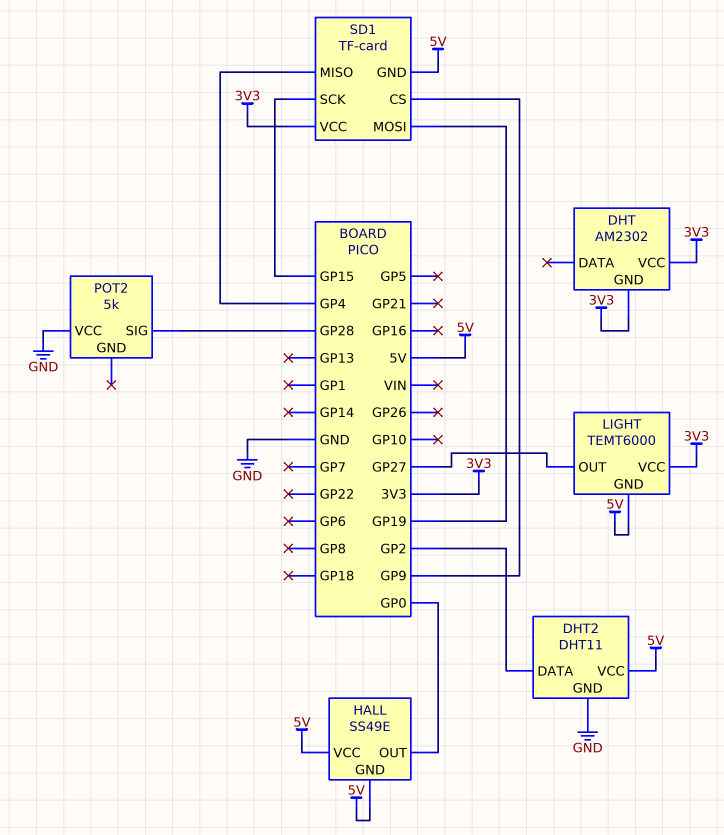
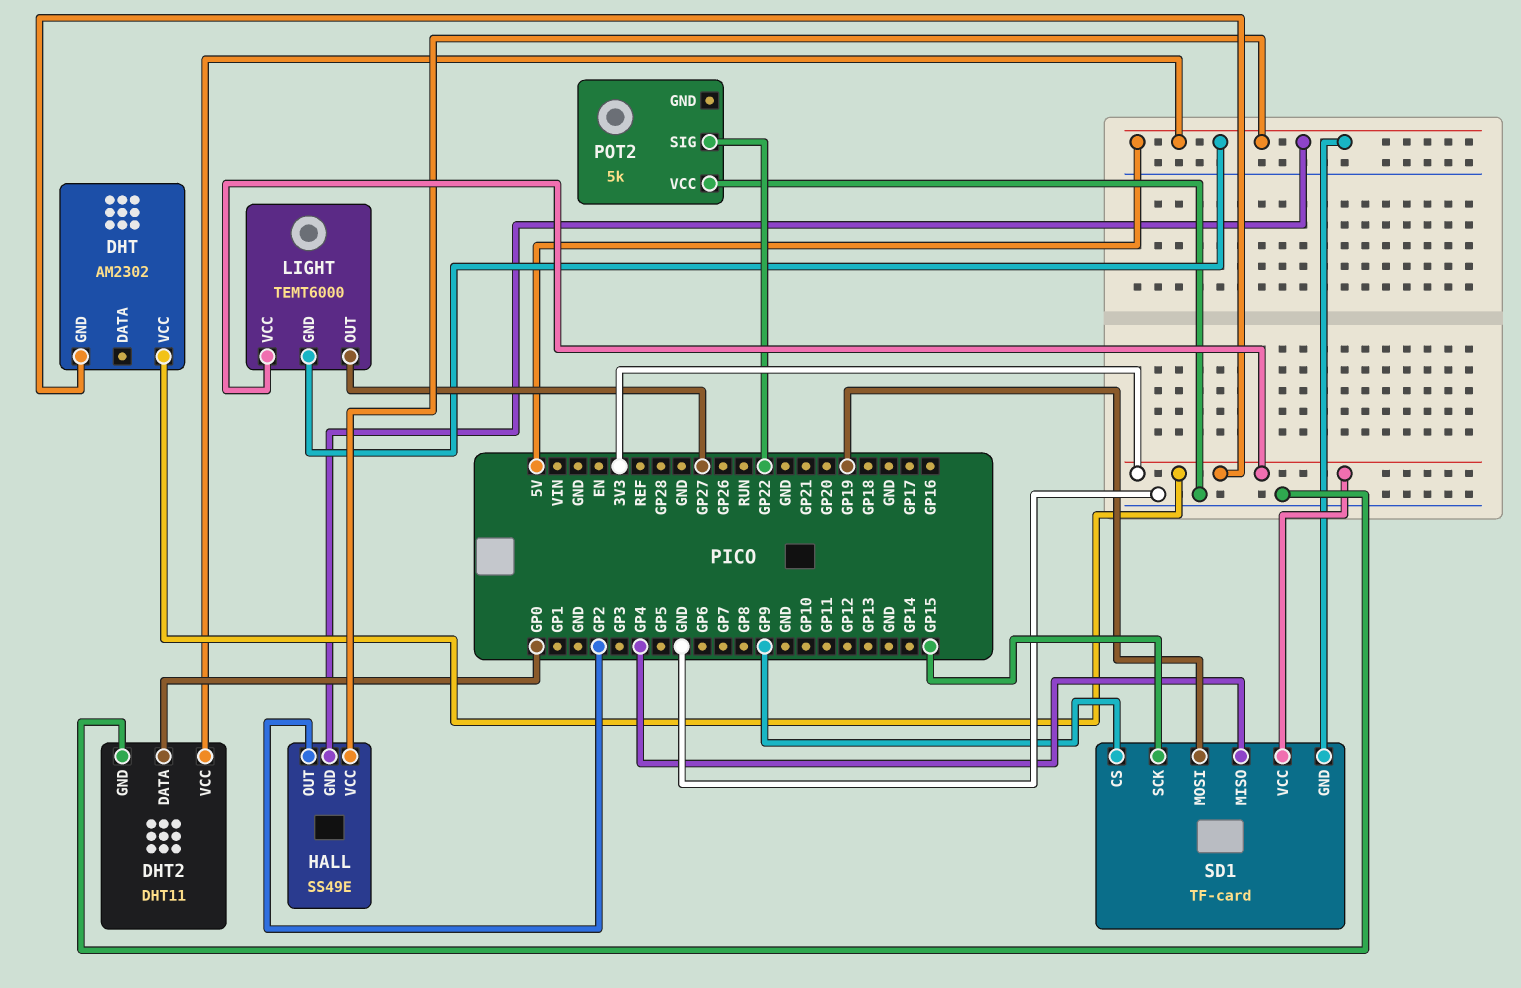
DHT2 pin DATA: GP2 -> GP0
HALL pin OUT: GP0 -> GP2
POT2 pin SIG: GP28 -> GP22

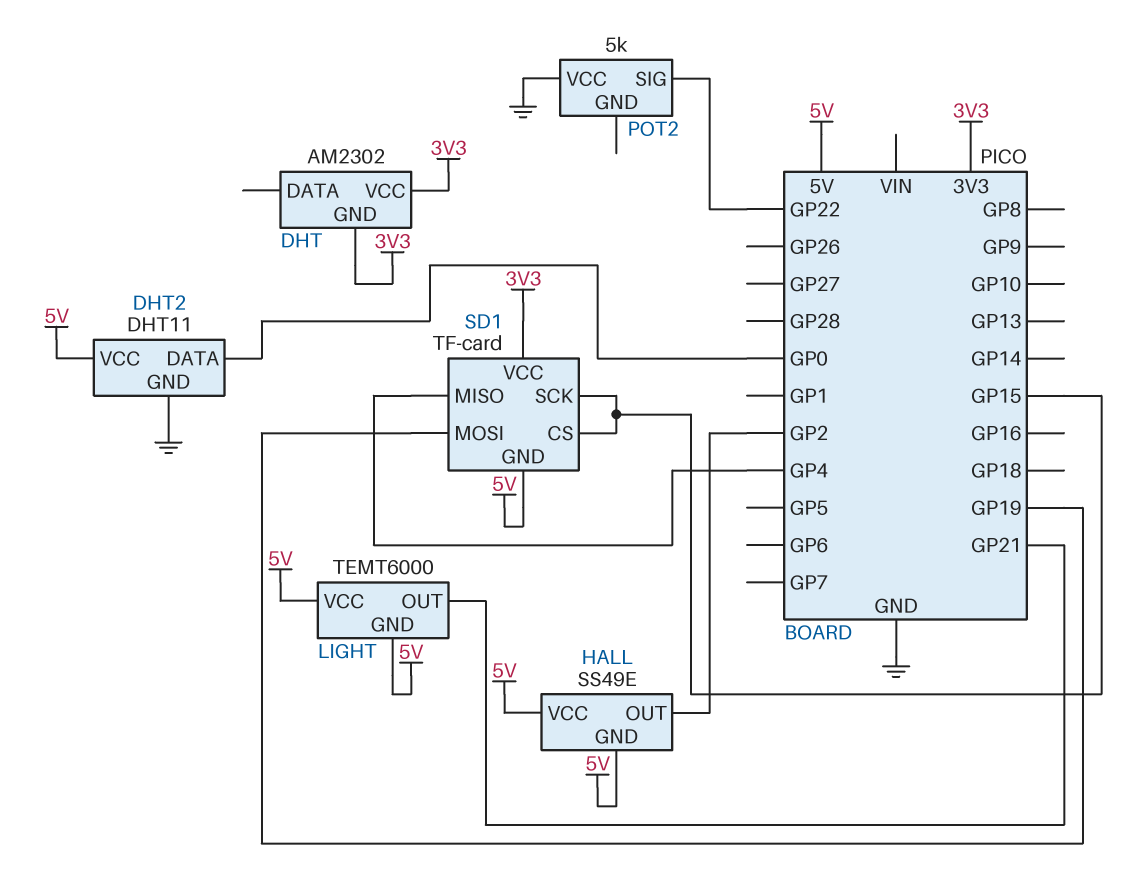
LIGHT pin OUT: GP27 -> GP21
LIGHT pin VCC: 3V3 -> 5V
SD1 pin CS: GP9 -> GP15

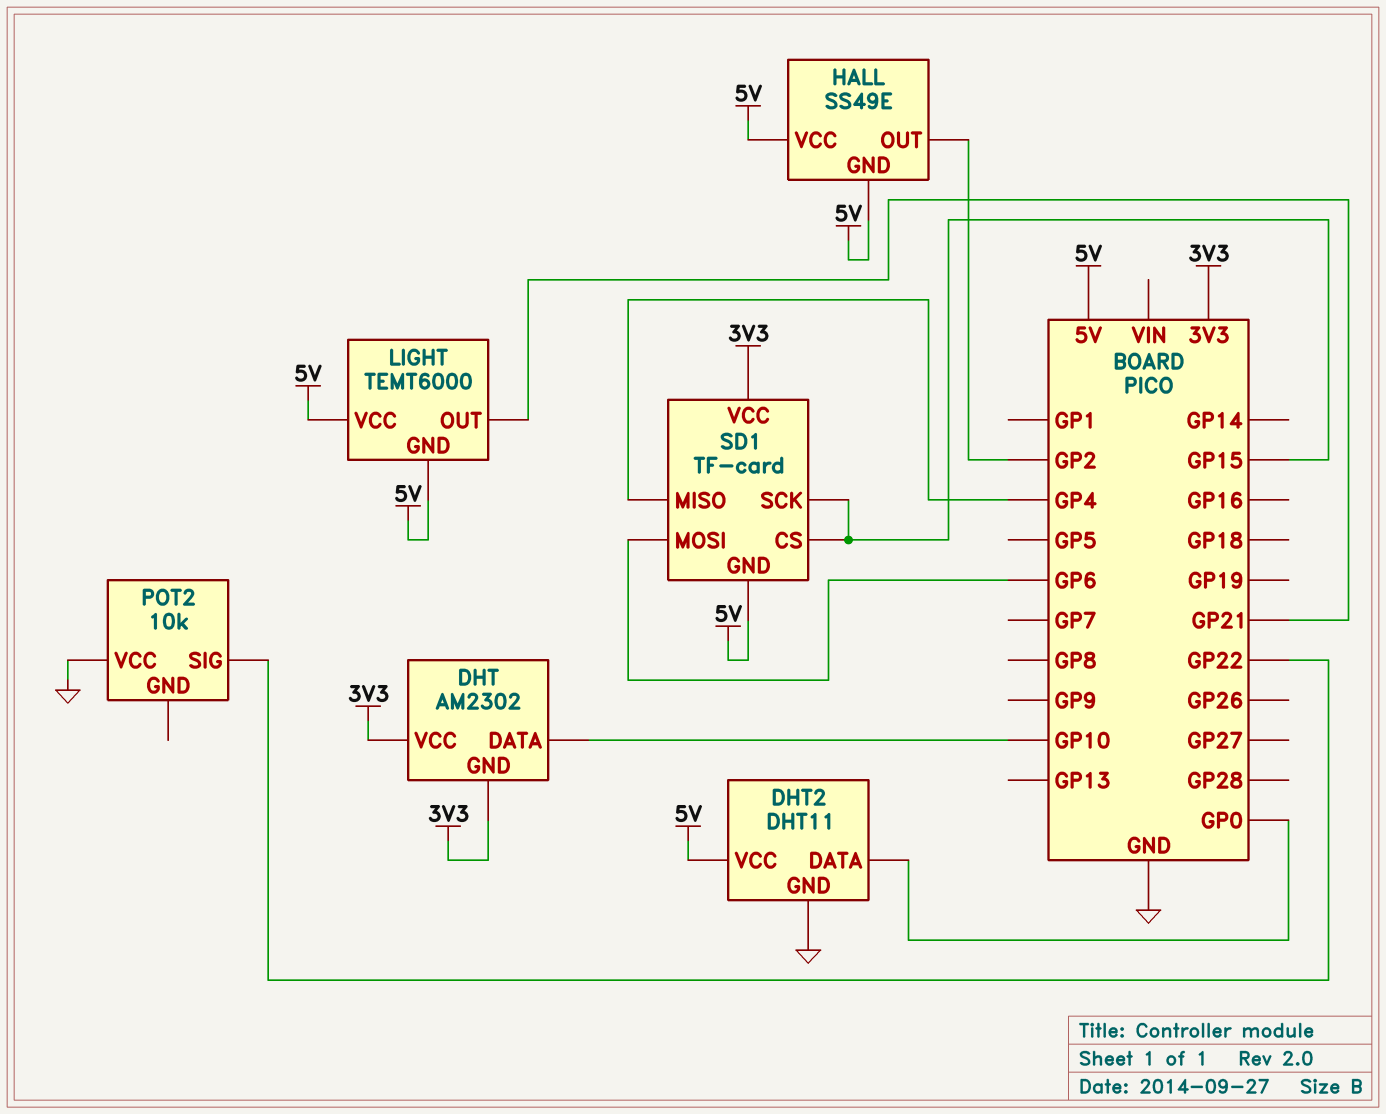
DHT pin DATA: none -> GP10
POT2: 5k -> 10k
SD1 pin MOSI: GP19 -> GP6

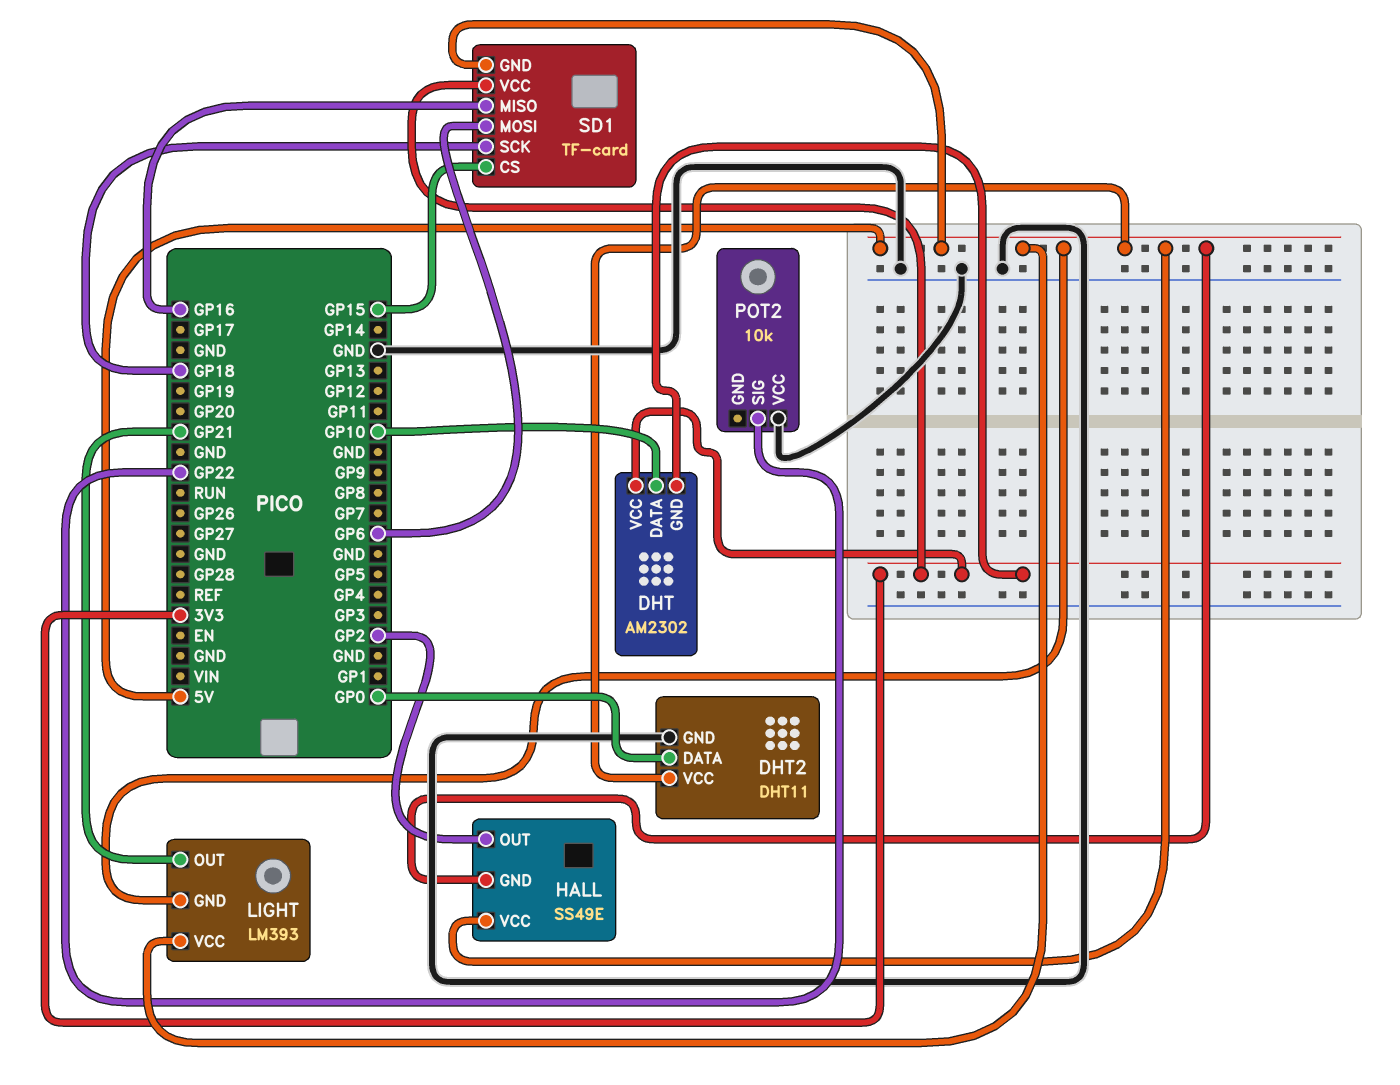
LIGHT: TEMT6000 -> LM393
SD1 pin MISO: GP4 -> GP16
SD1 pin SCK: GP15 -> GP18

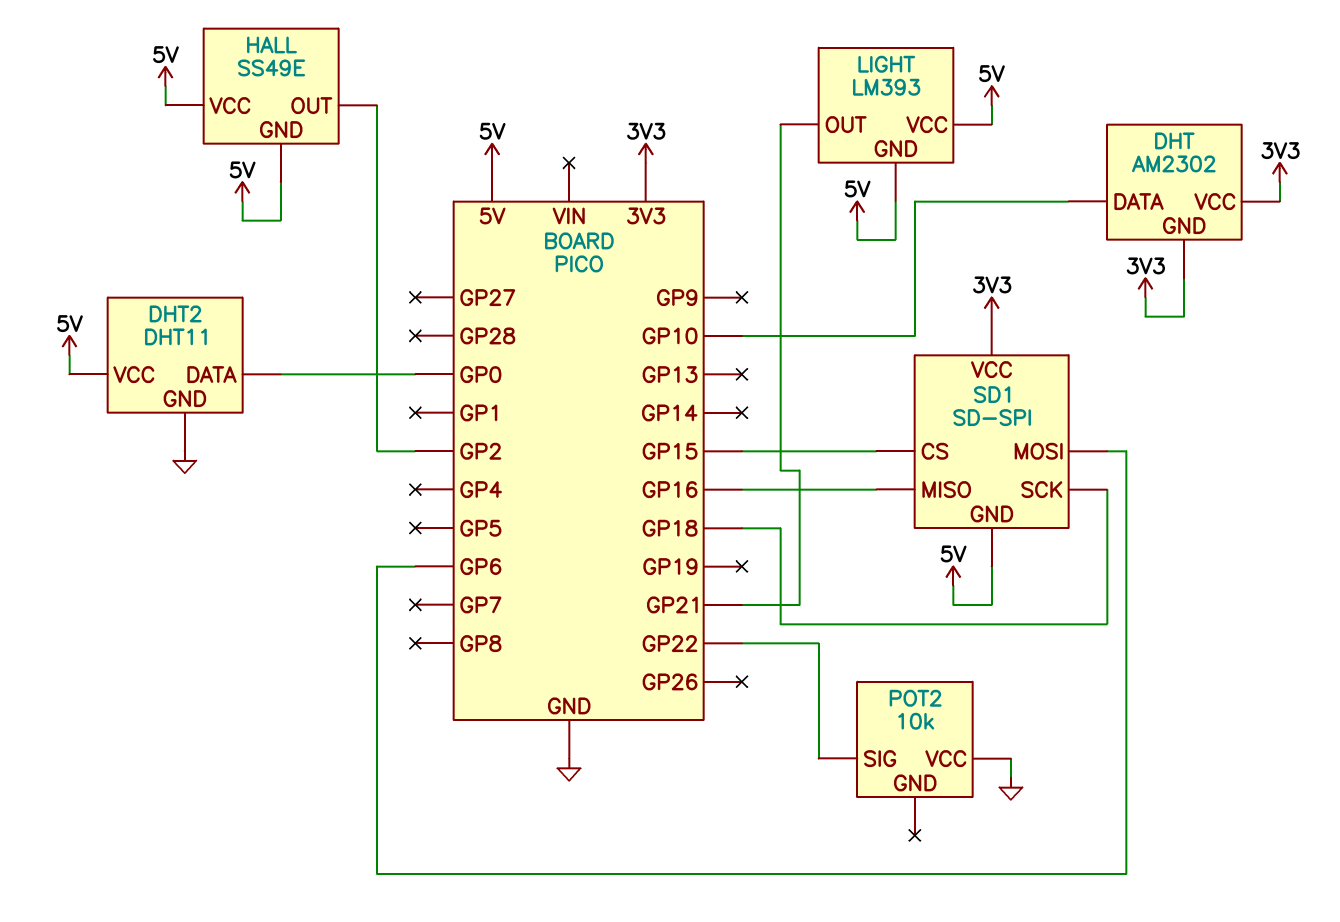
SD1: TF-card -> SD-SPI

